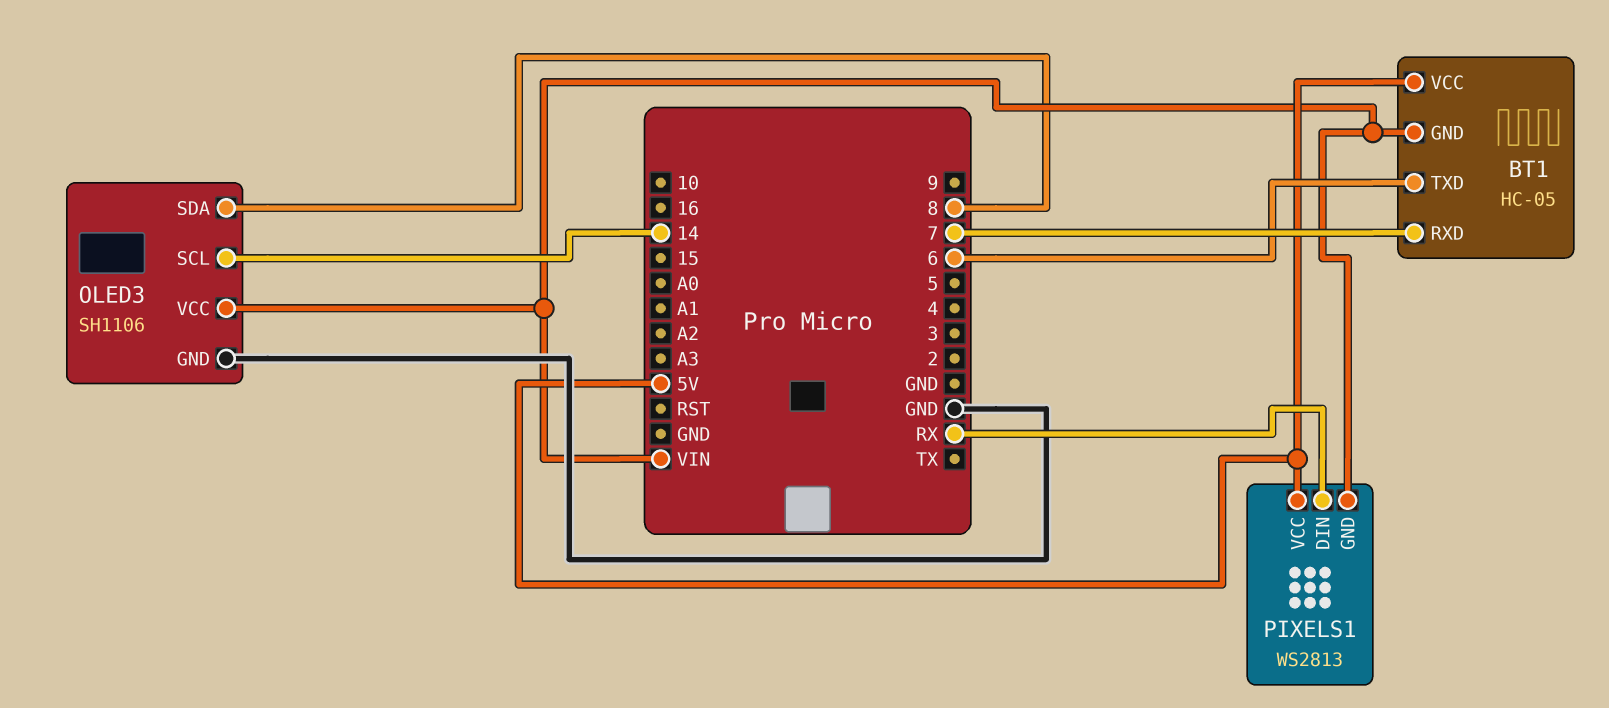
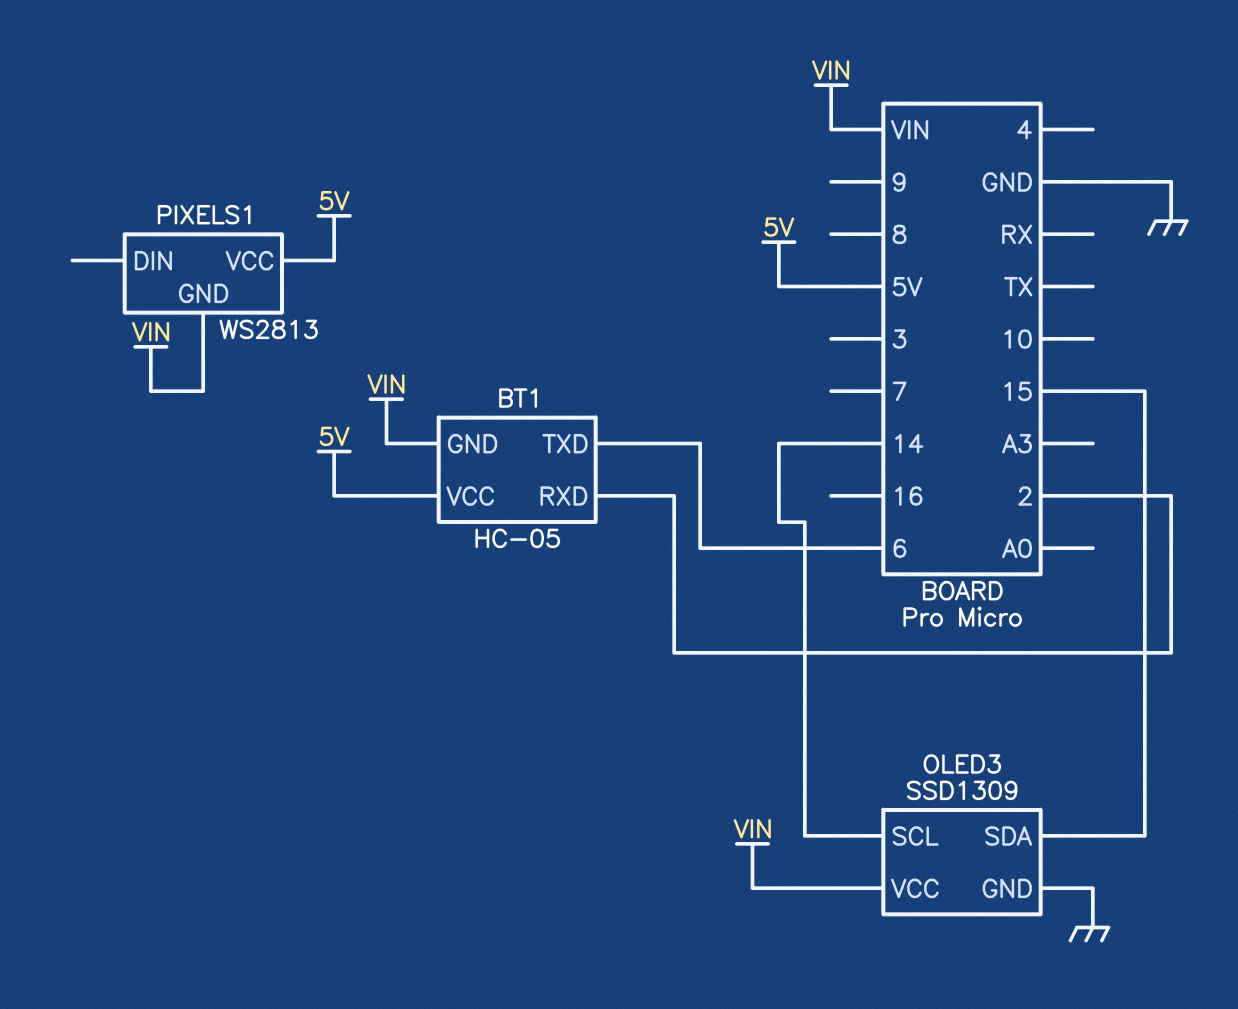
BT1 pin RXD: 7 -> 2
OLED3: SH1106 -> SSD1309
OLED3 pin SDA: 8 -> 15
PIXELS1 pin DIN: RX -> none

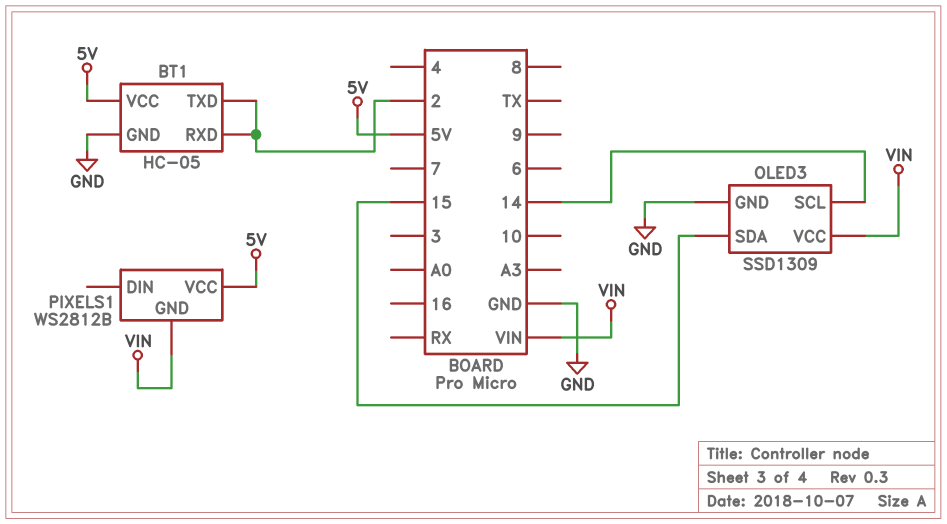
BT1 pin GND: VIN -> GND
BT1 pin TXD: 6 -> 2
PIXELS1: WS2813 -> WS2812B

